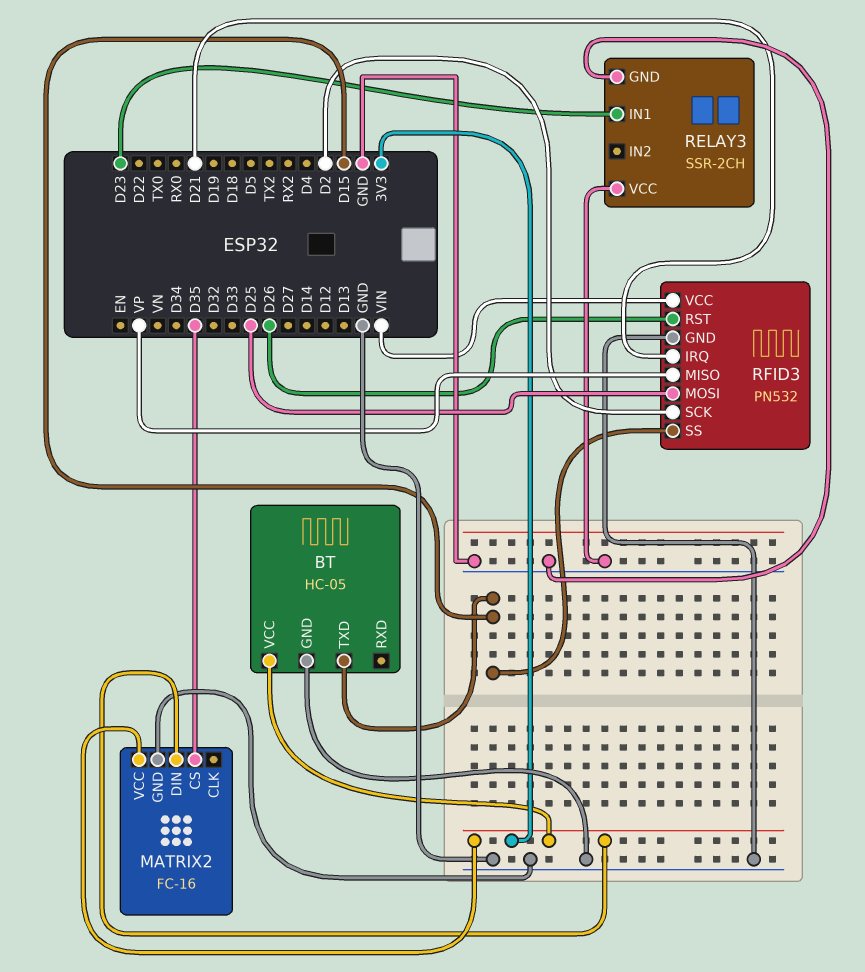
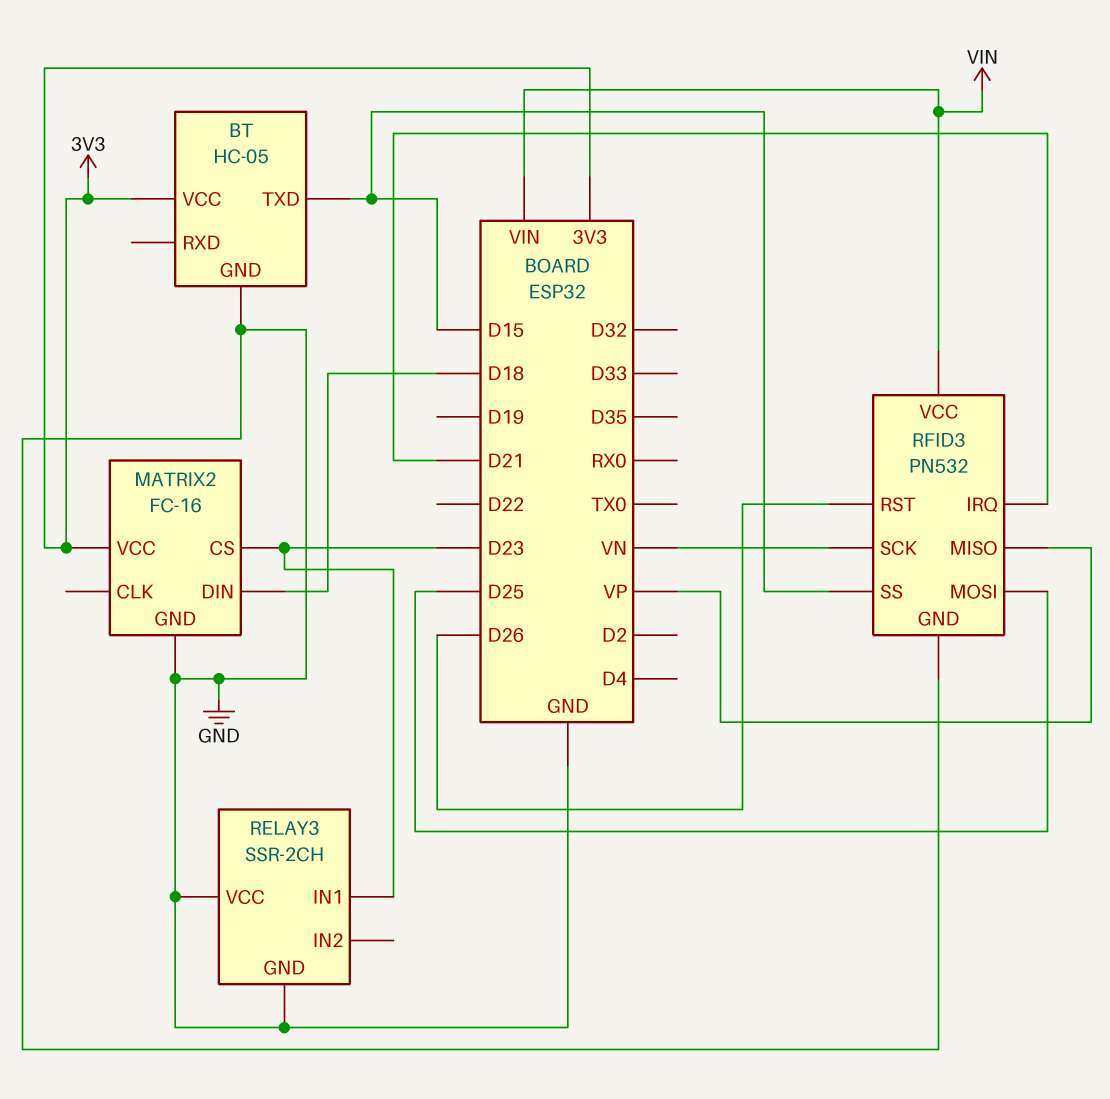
MATRIX2 pin CS: D35 -> D23
MATRIX2 pin DIN: 3V3 -> D18
RFID3 pin SCK: D2 -> VN

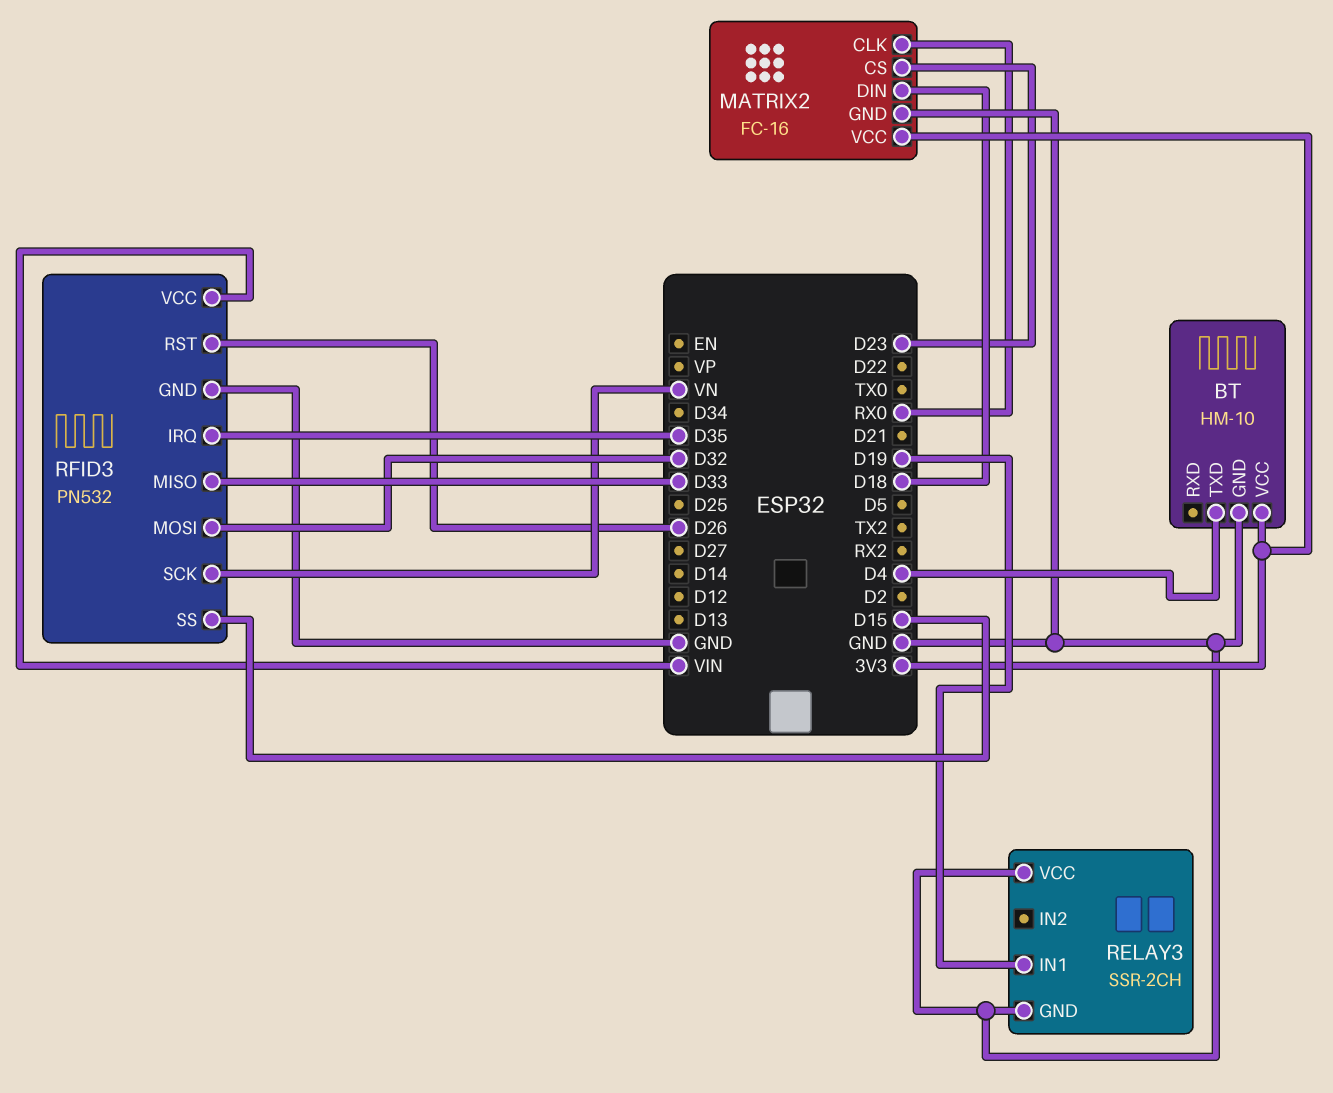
BT: HC-05 -> HM-10
BT pin TXD: D15 -> D4
MATRIX2 pin CLK: none -> RX0
RELAY3 pin IN1: D23 -> D19
RFID3 pin IRQ: D21 -> D35
RFID3 pin MISO: VP -> D33
RFID3 pin MOSI: D25 -> D32

